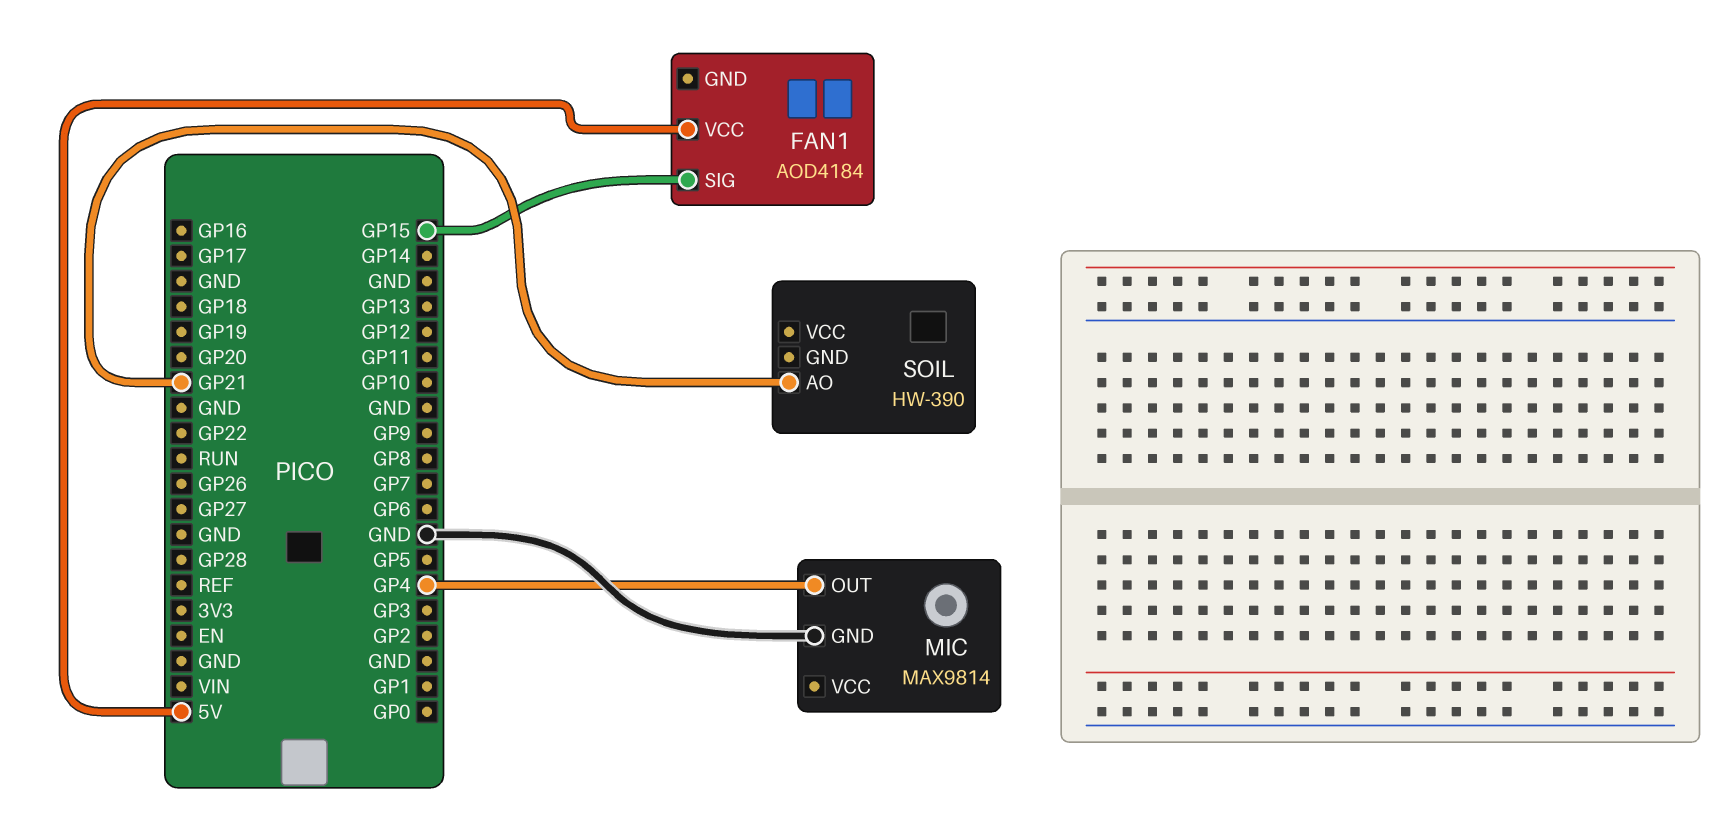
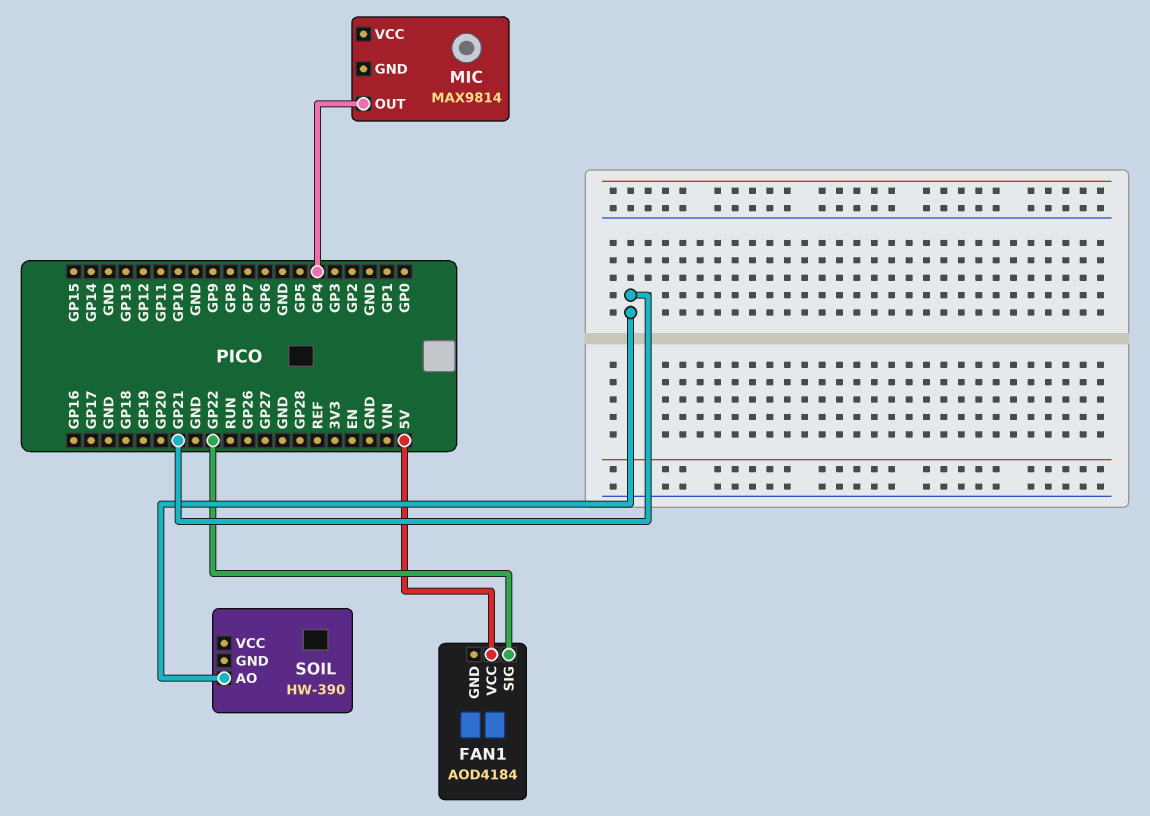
FAN1 pin SIG: GP15 -> GP22
MIC pin GND: GND -> none

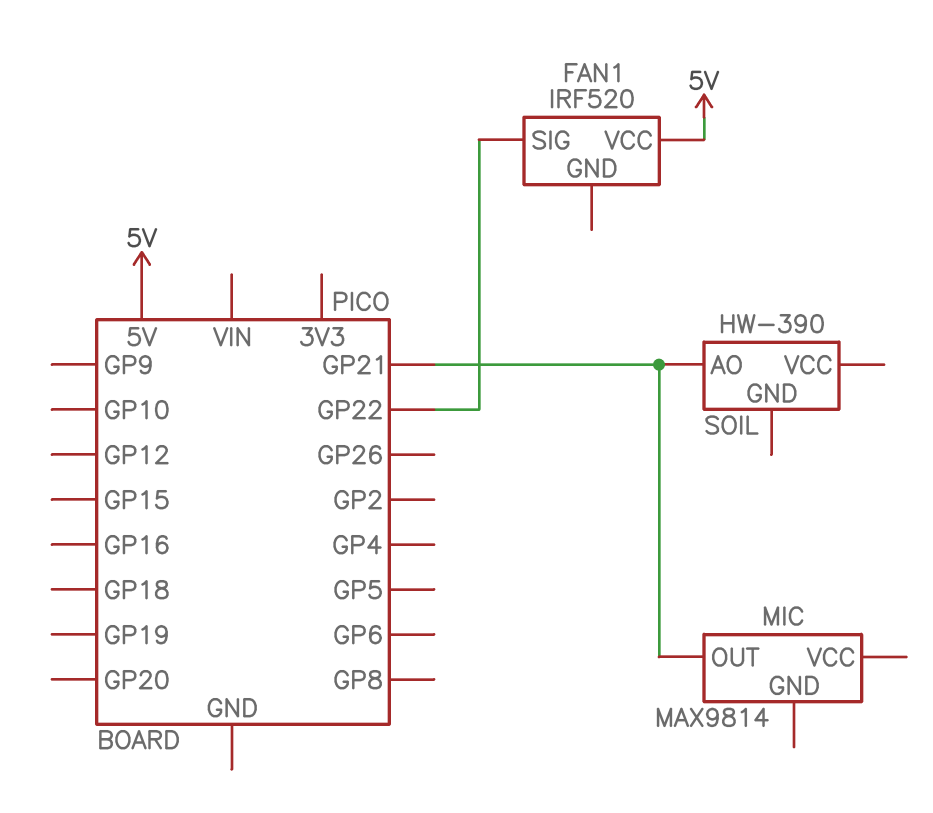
FAN1: AOD4184 -> IRF520
MIC pin OUT: GP4 -> GP21

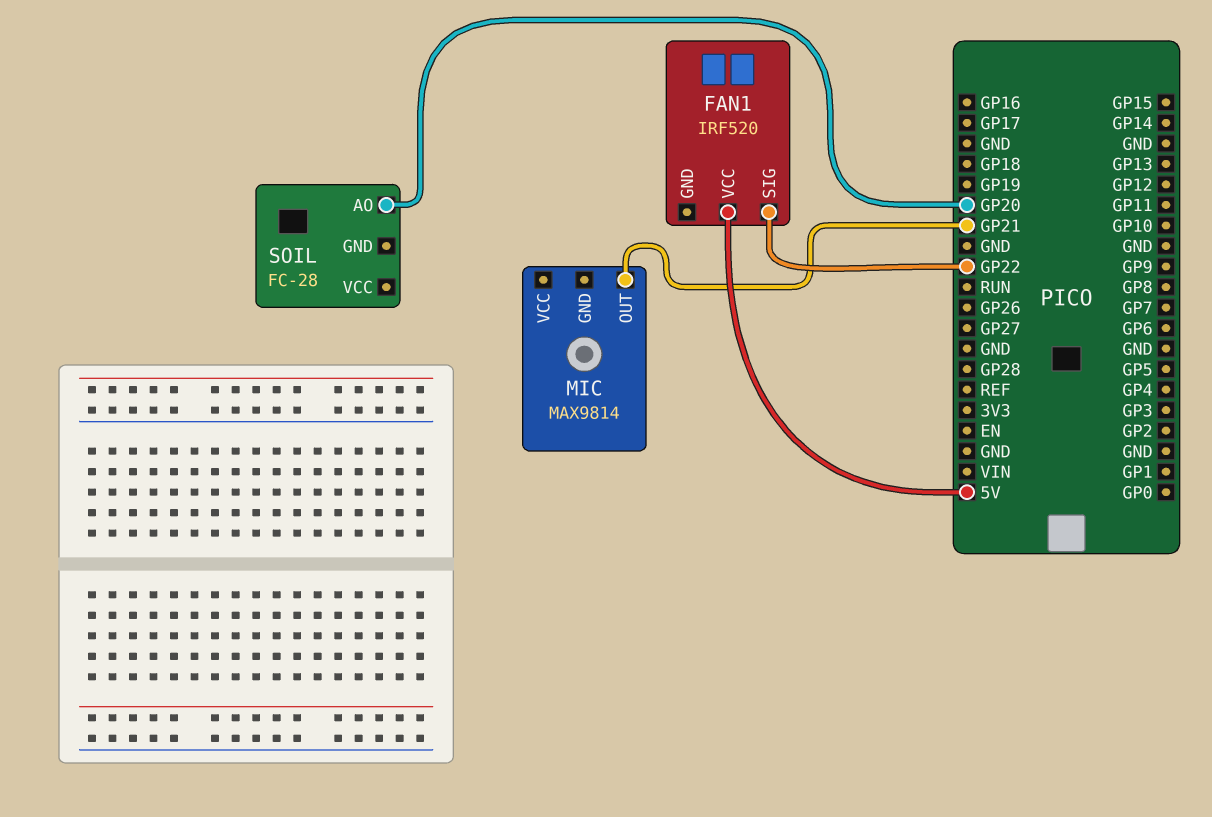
SOIL: HW-390 -> FC-28
SOIL pin AO: GP21 -> GP20

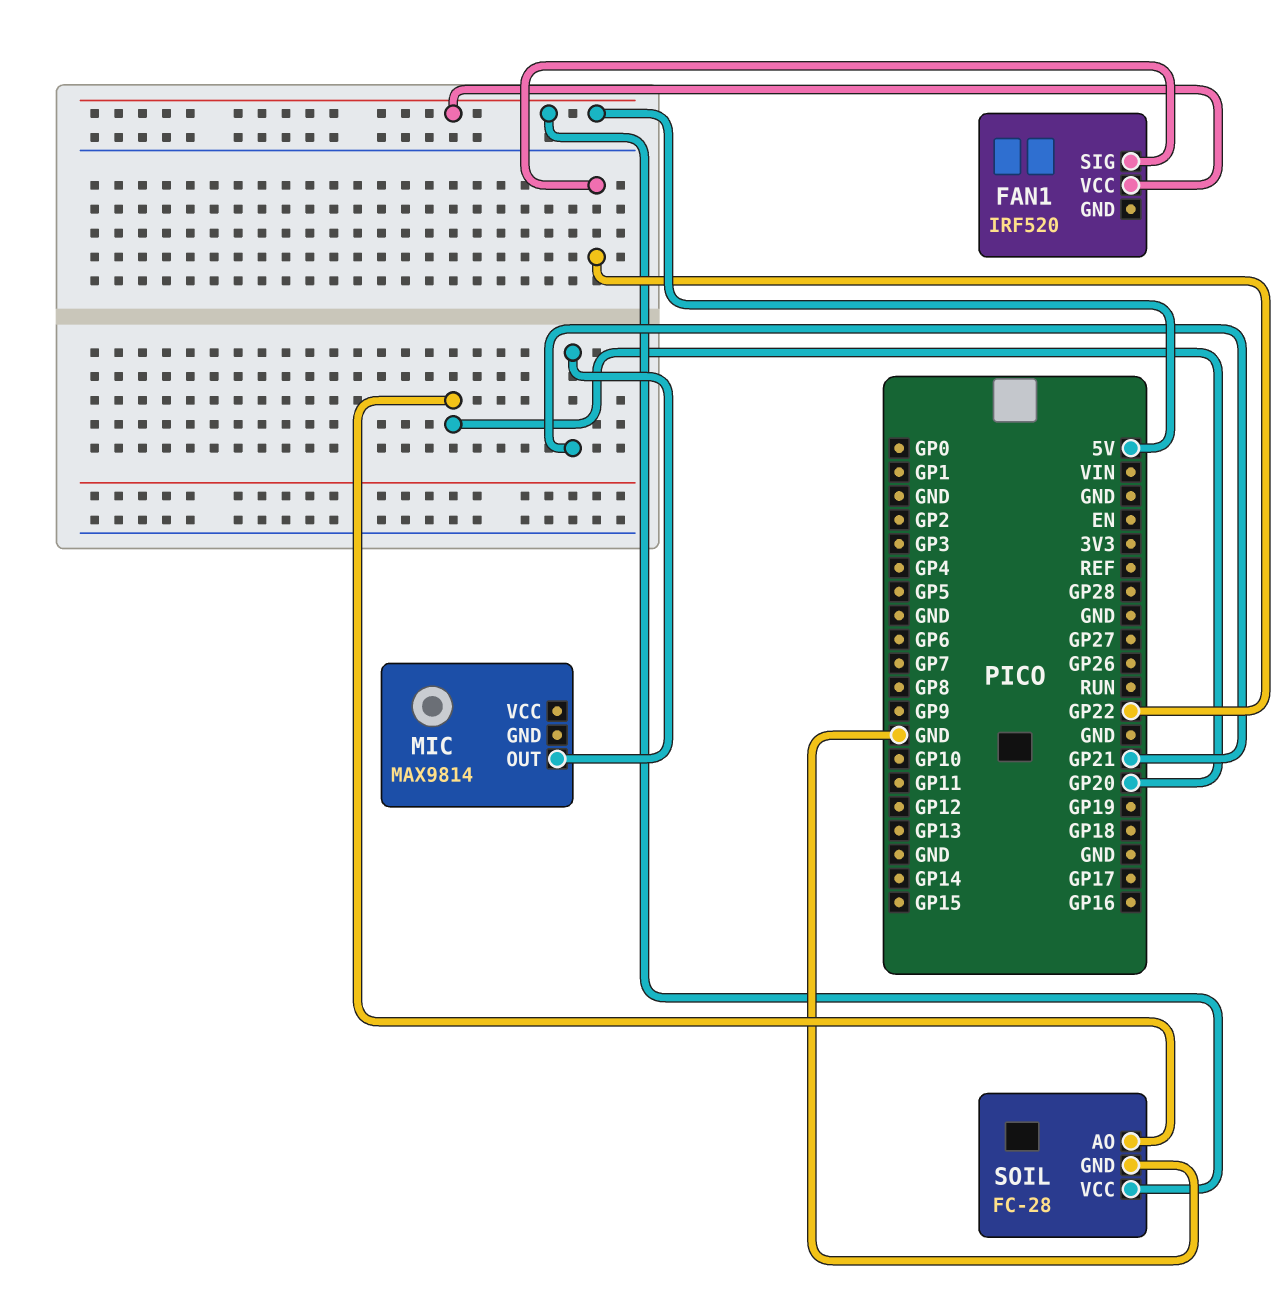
SOIL pin GND: none -> GND
SOIL pin VCC: none -> 5V

